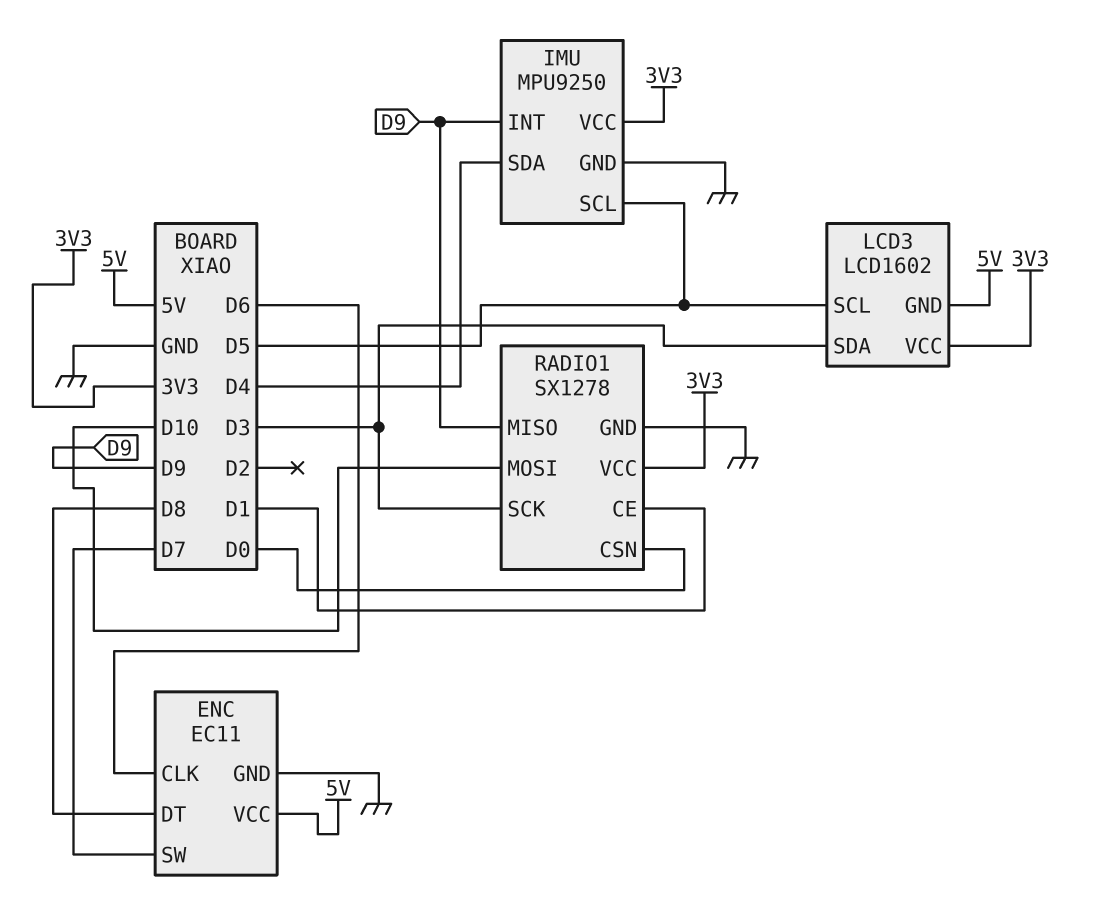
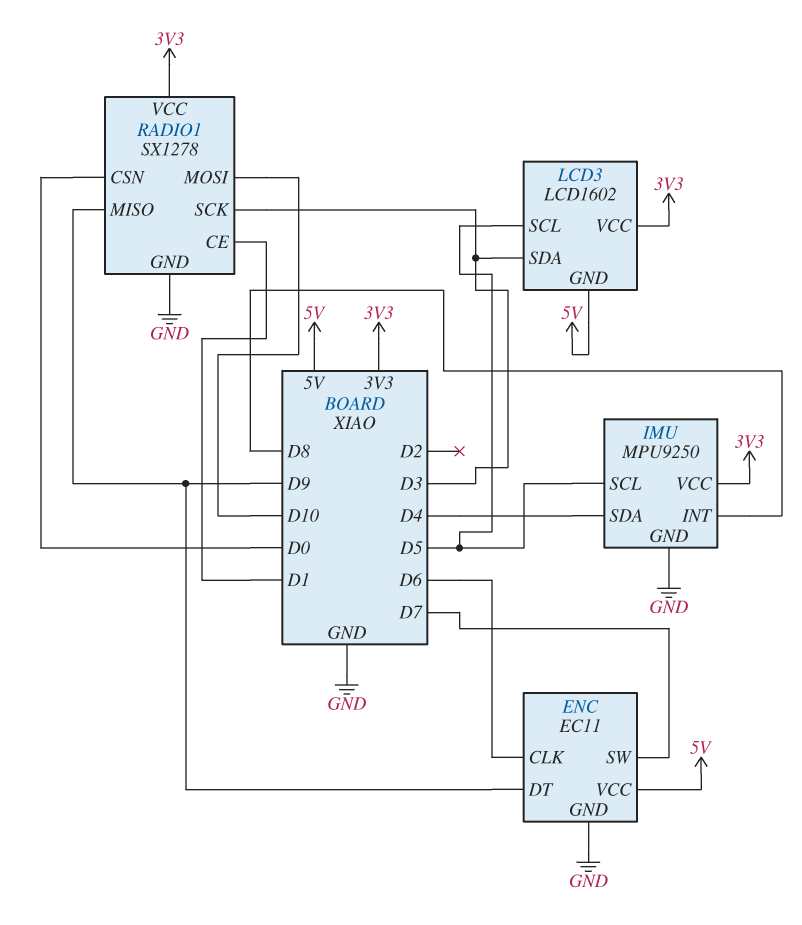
ENC pin DT: D8 -> D9
IMU pin INT: D9 -> D8

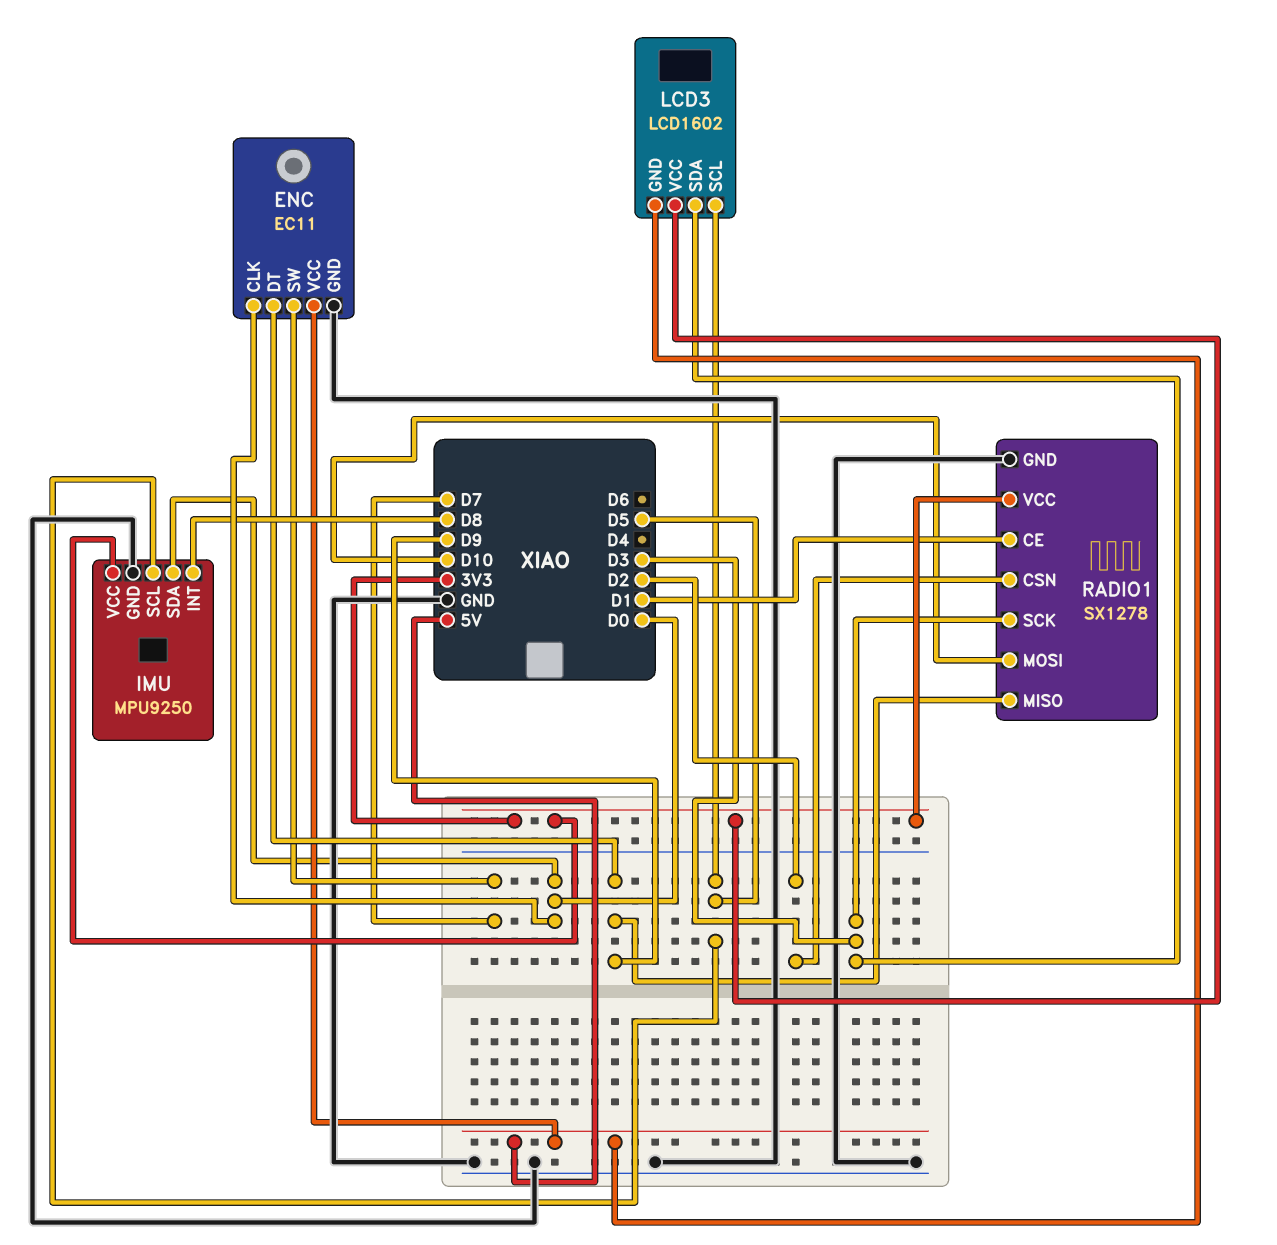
ENC pin CLK: D6 -> D0
IMU pin SDA: D4 -> D0
RADIO1 pin CSN: D0 -> D2

